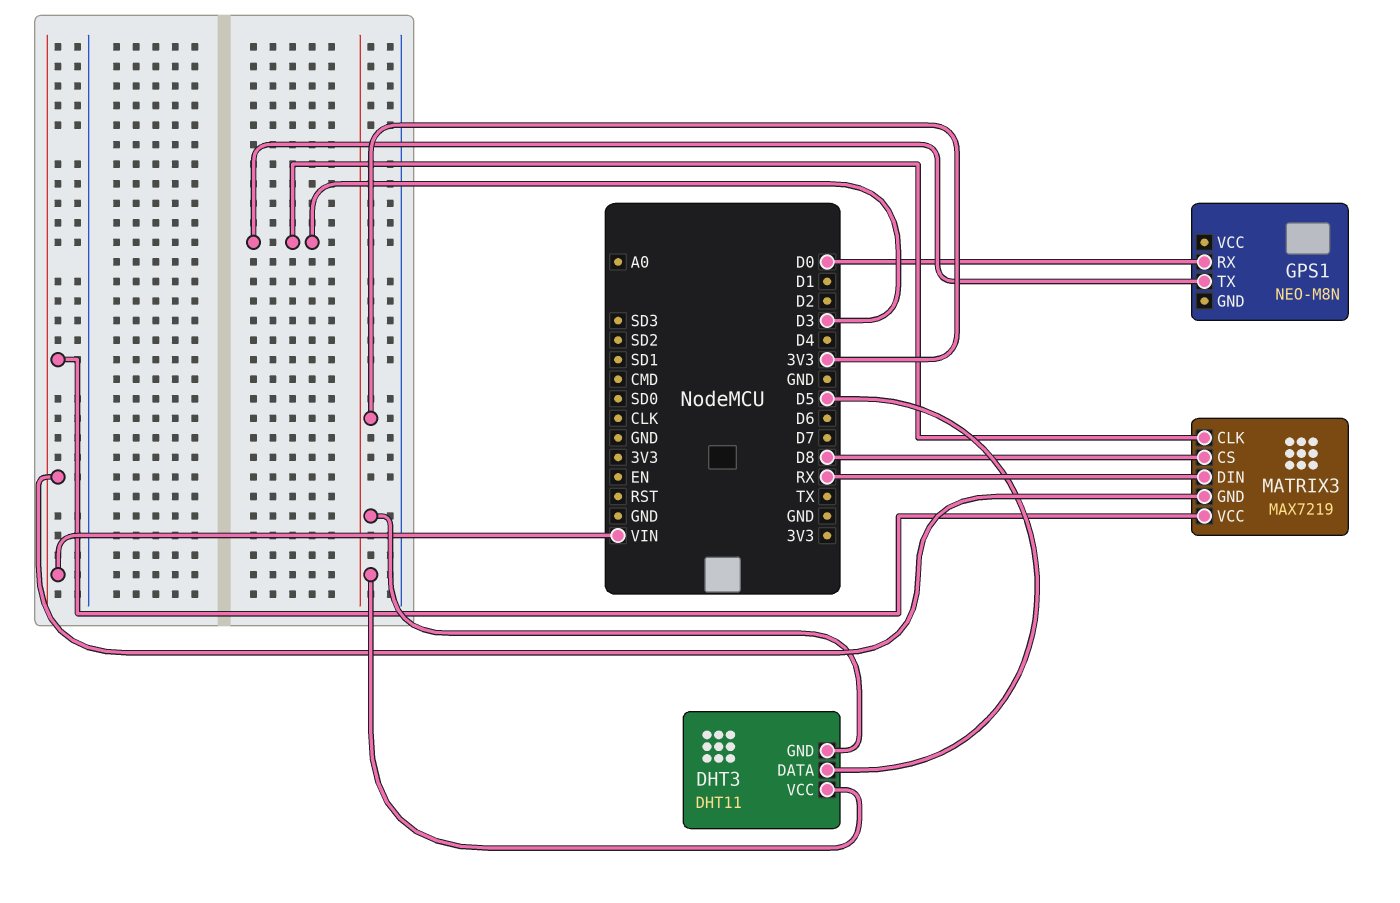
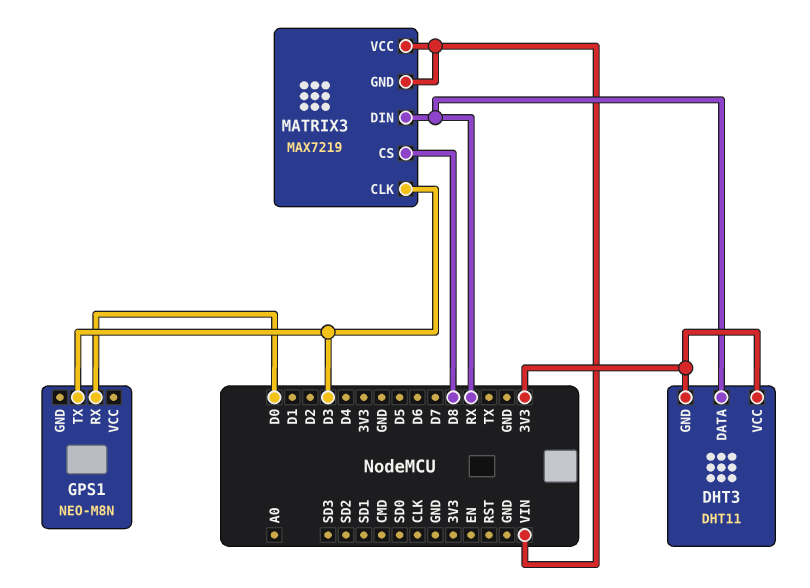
DHT3 pin DATA: D5 -> RX

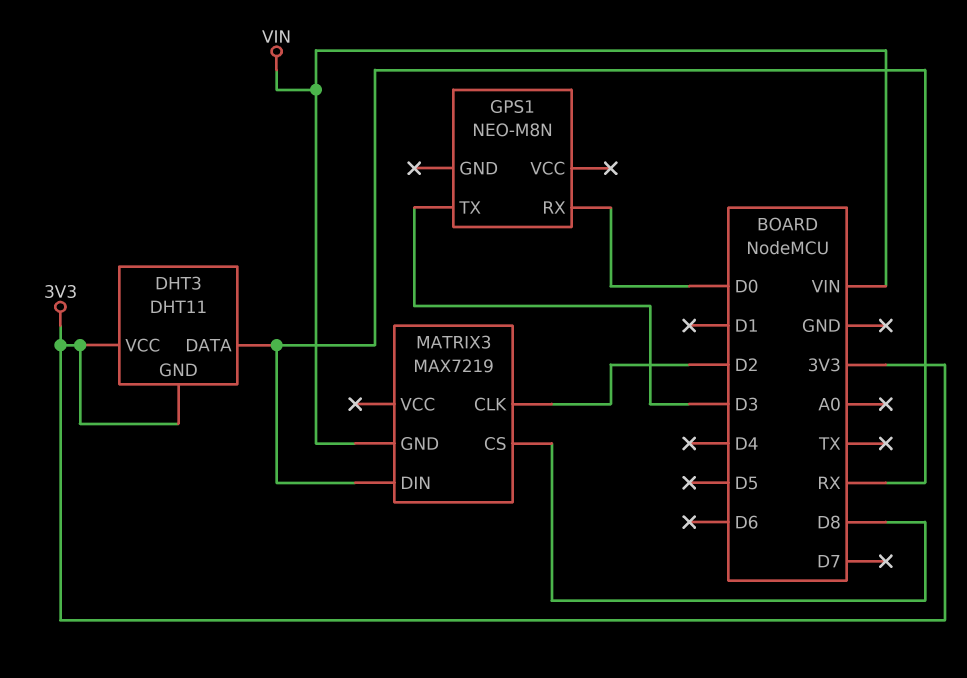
MATRIX3 pin CLK: D3 -> D2
MATRIX3 pin VCC: VIN -> none

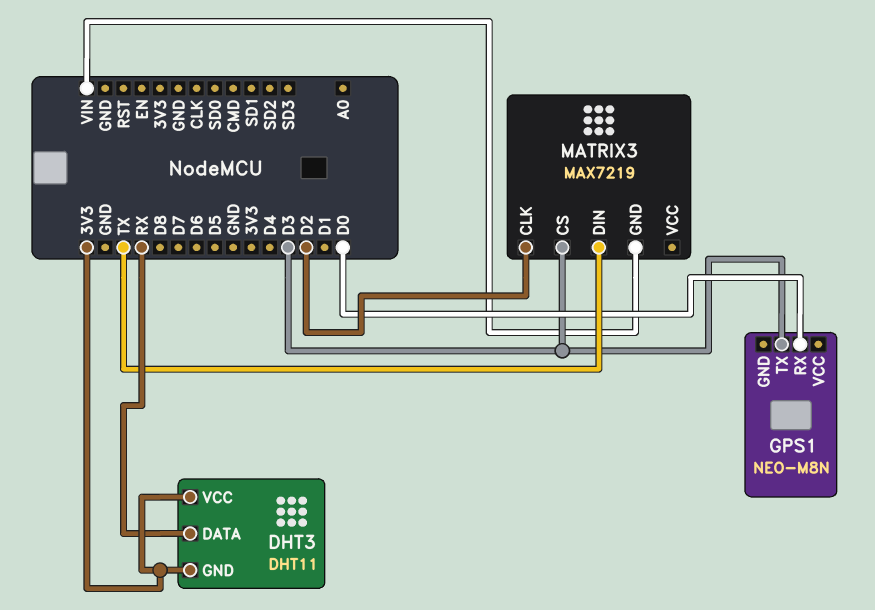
MATRIX3 pin CS: D8 -> D3
MATRIX3 pin DIN: RX -> TX

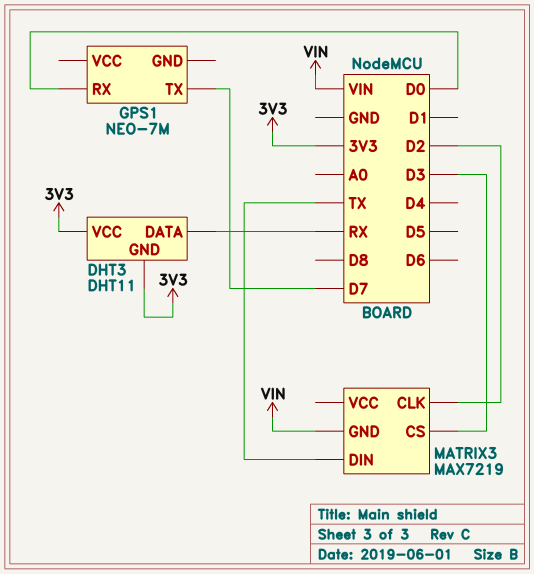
GPS1: NEO-M8N -> NEO-7M
GPS1 pin TX: D3 -> D7

